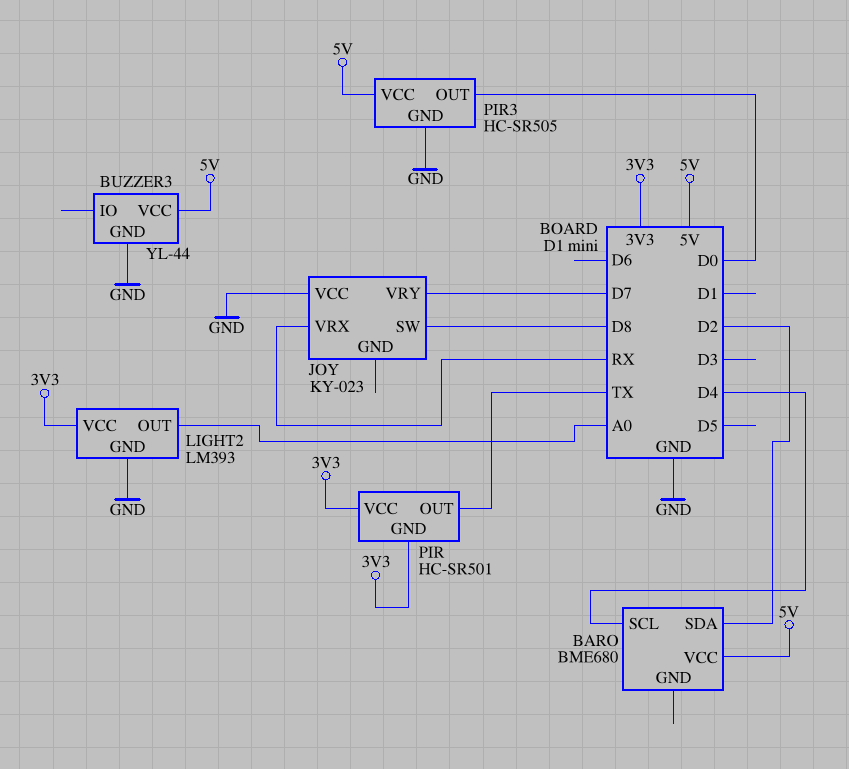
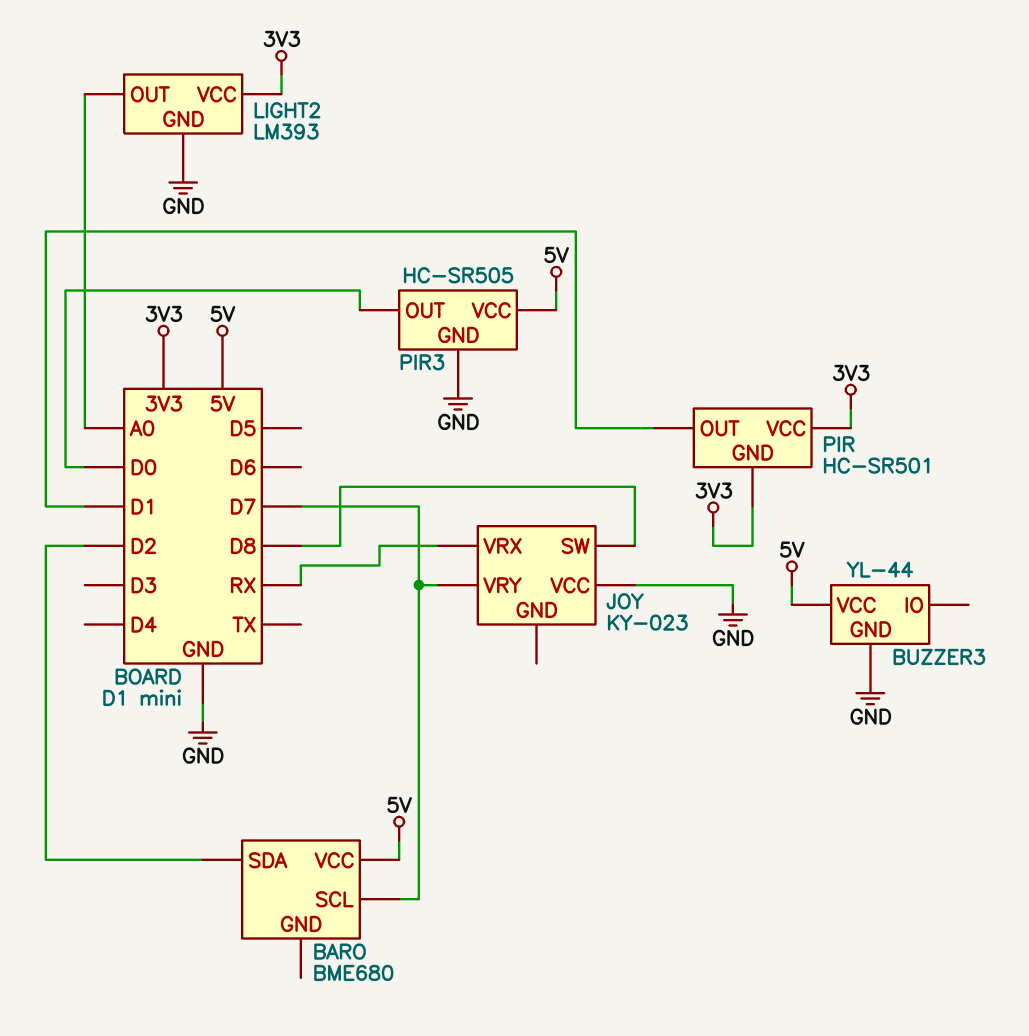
BARO pin SCL: D4 -> D7
PIR pin OUT: TX -> D1

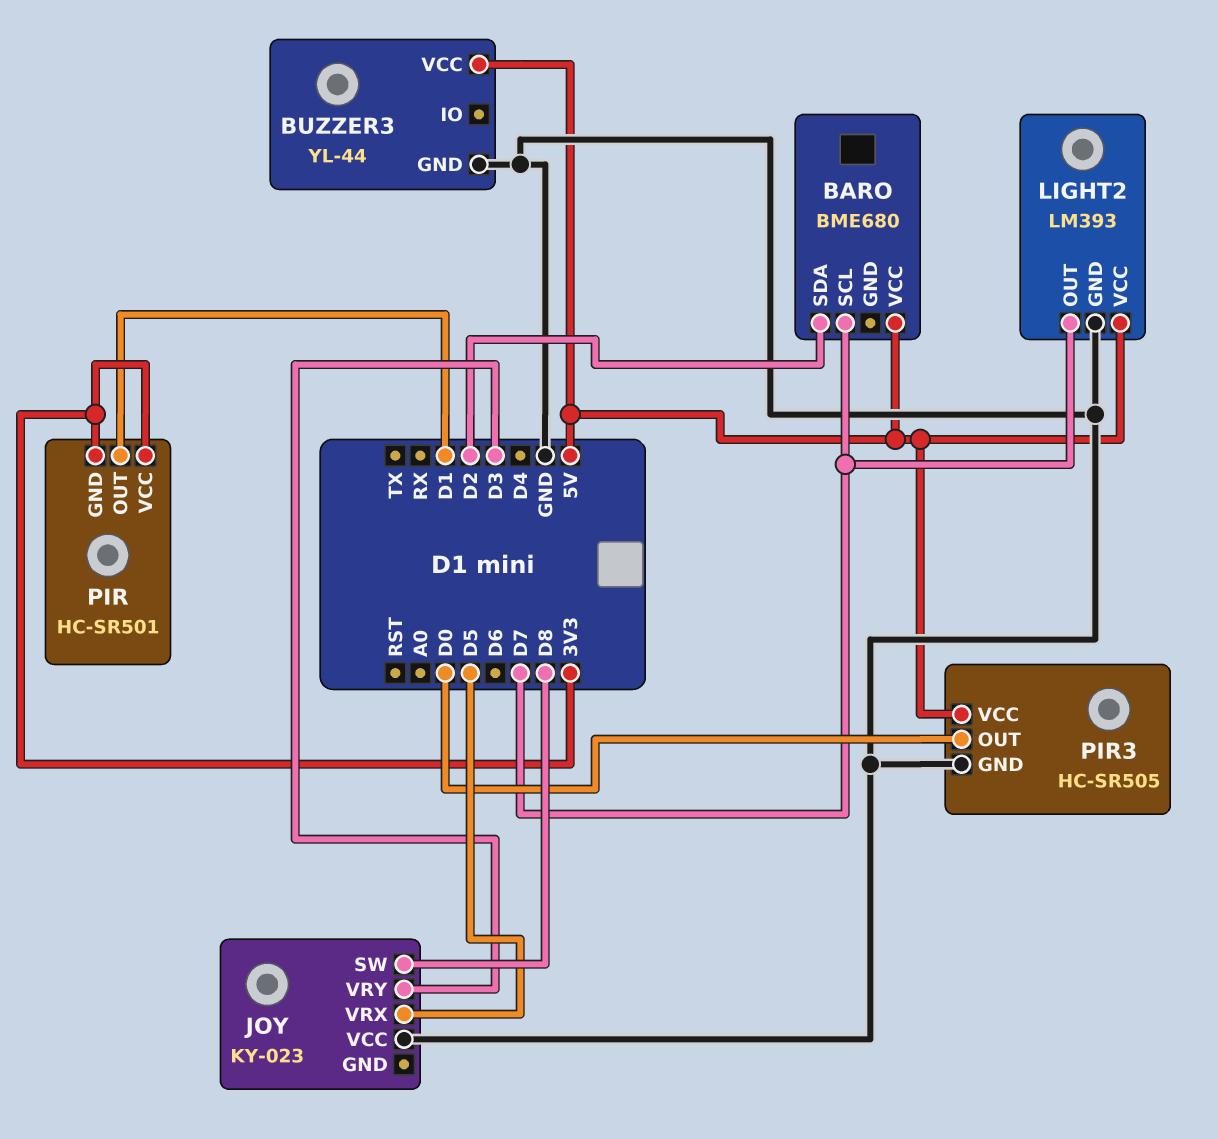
JOY pin VRX: RX -> D5
JOY pin VRY: D7 -> D3
LIGHT2 pin OUT: A0 -> D7
LIGHT2 pin VCC: 3V3 -> 5V

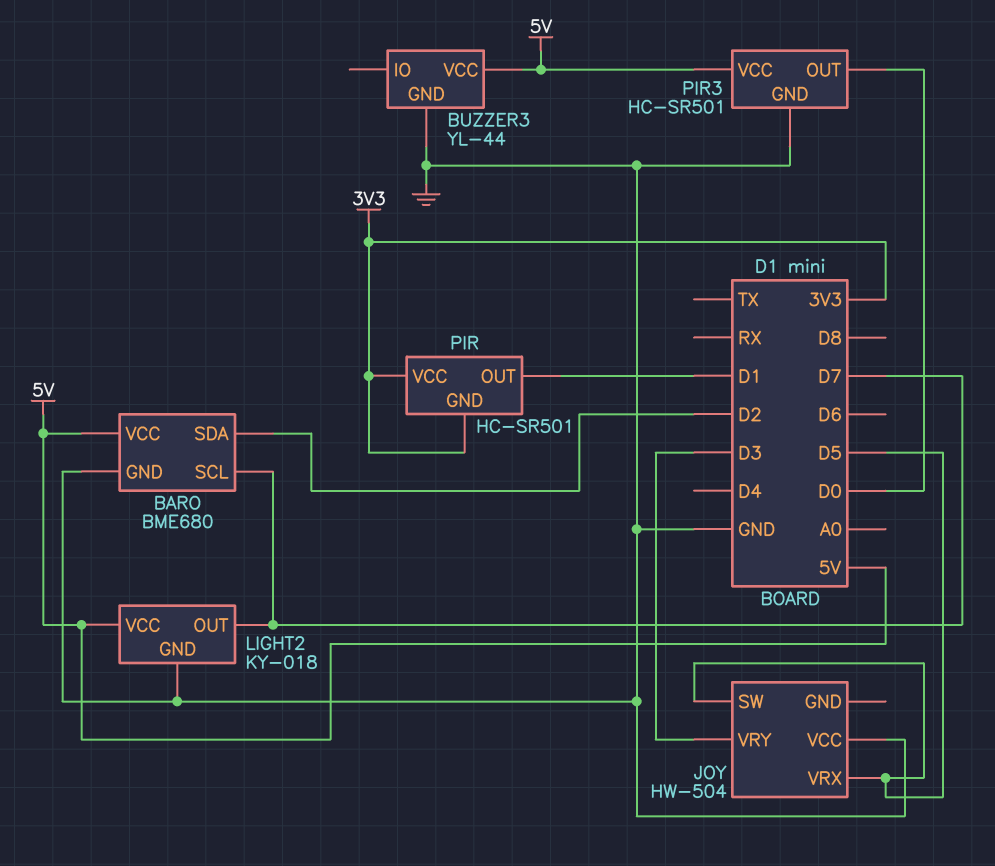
BARO pin GND: none -> GND
JOY: KY-023 -> HW-504
JOY pin SW: D8 -> D5
LIGHT2: LM393 -> KY-018
PIR3: HC-SR505 -> HC-SR501

